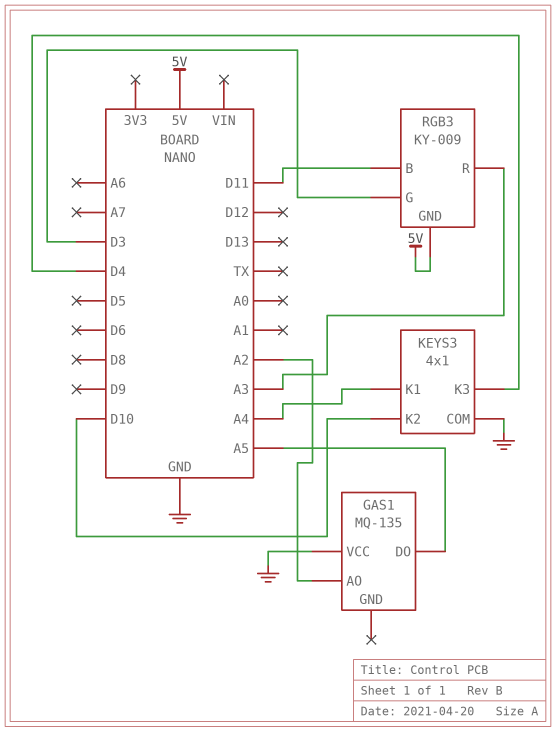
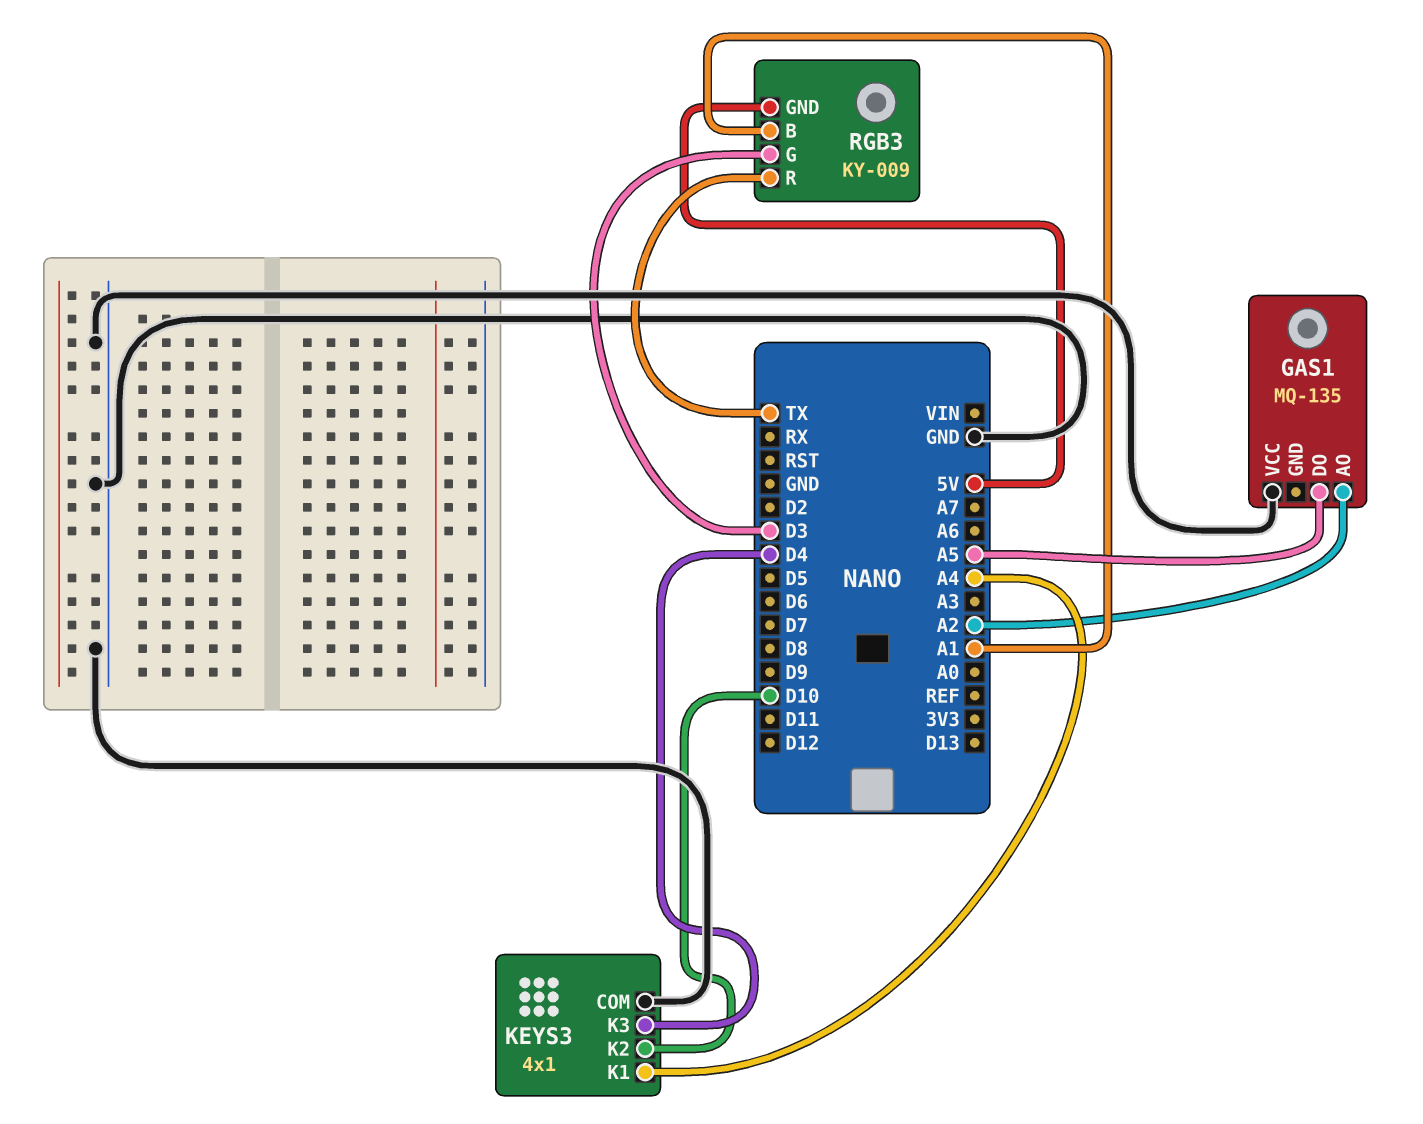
RGB3 pin B: D11 -> A1
RGB3 pin R: A3 -> TX

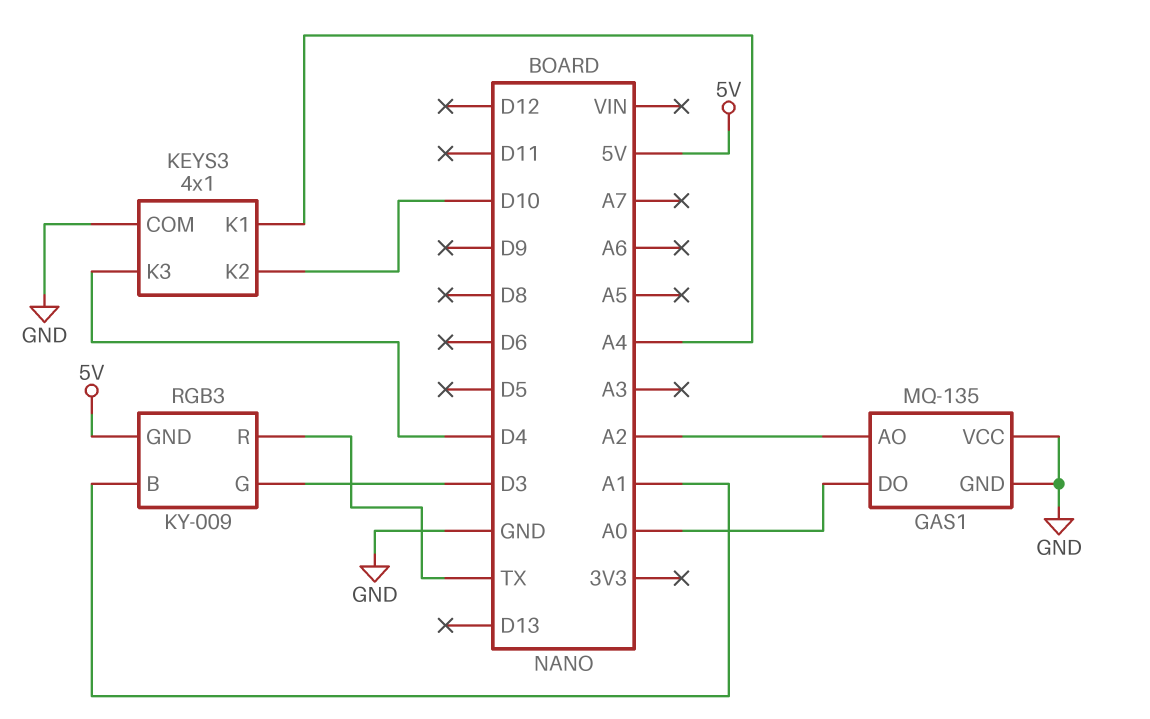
GAS1 pin DO: A5 -> A0
GAS1 pin GND: none -> GND

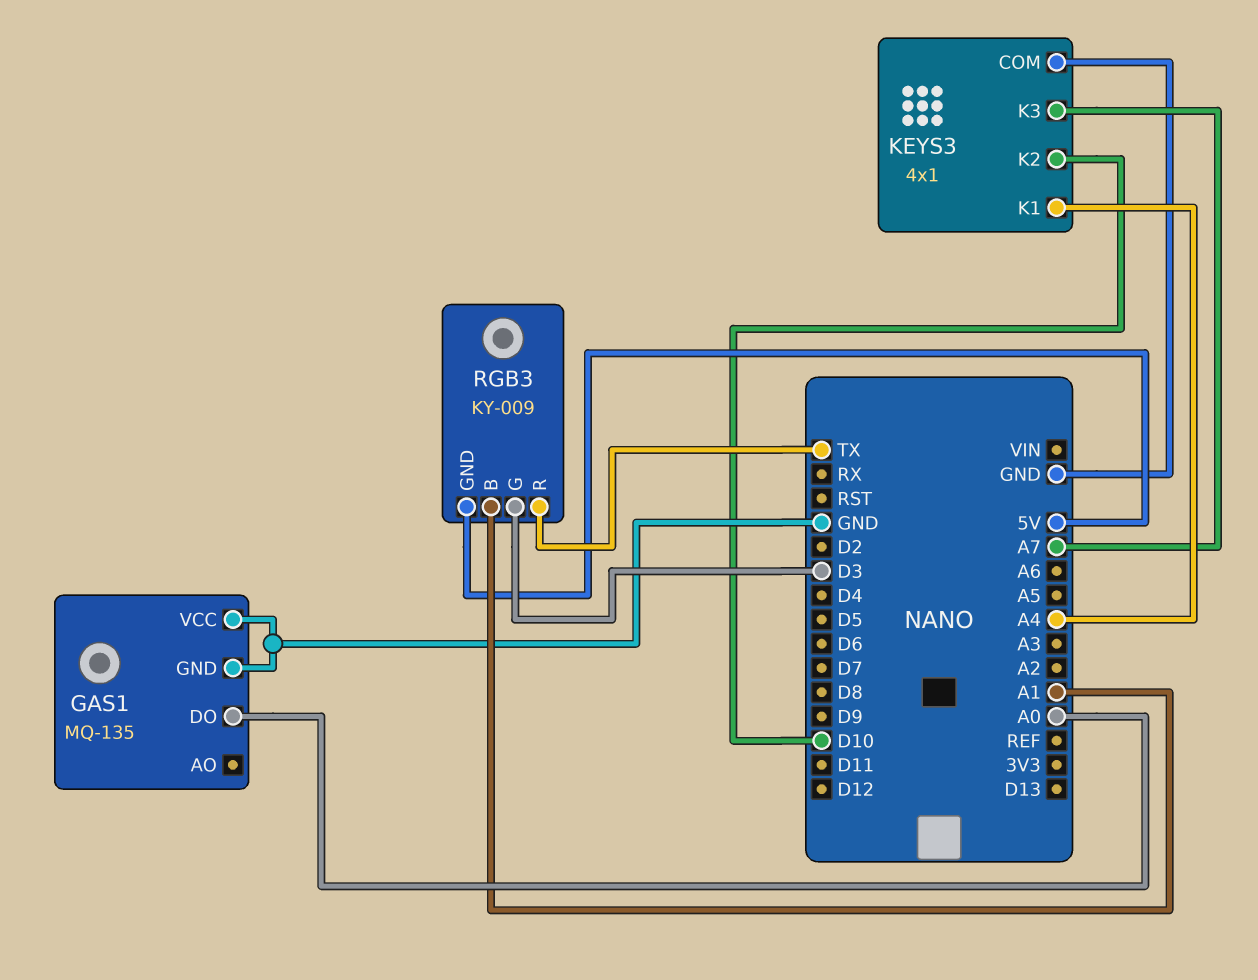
GAS1 pin AO: A2 -> none
KEYS3 pin K3: D4 -> A7

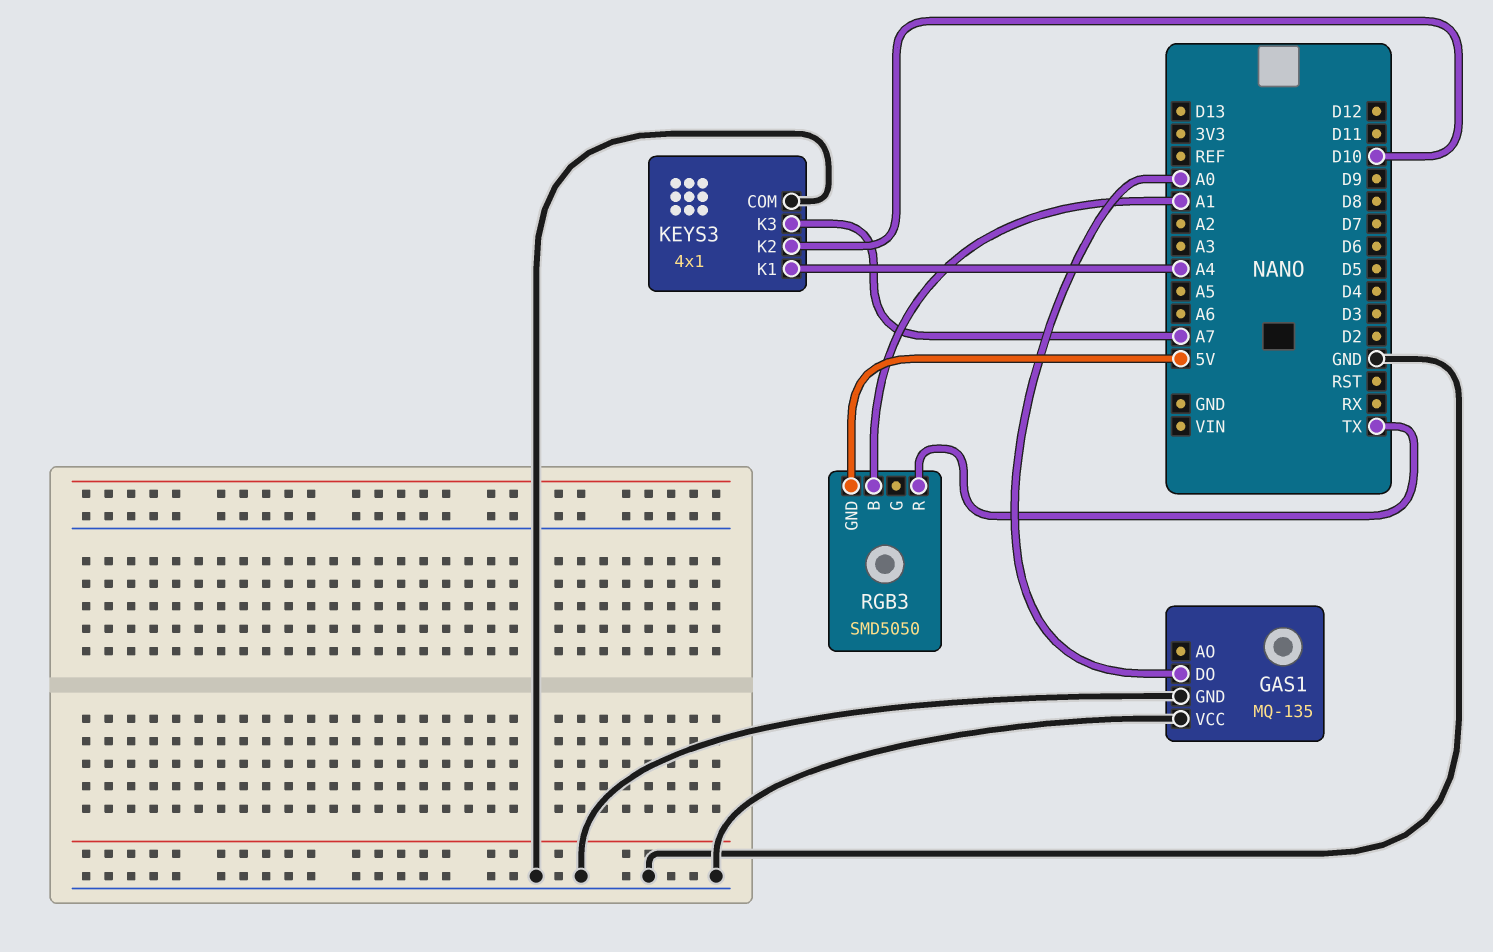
RGB3: KY-009 -> SMD5050
RGB3 pin G: D3 -> none

